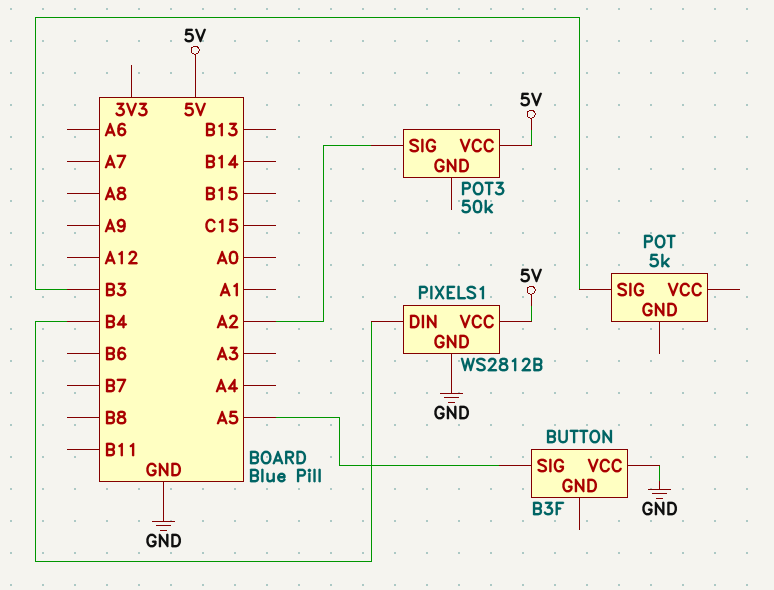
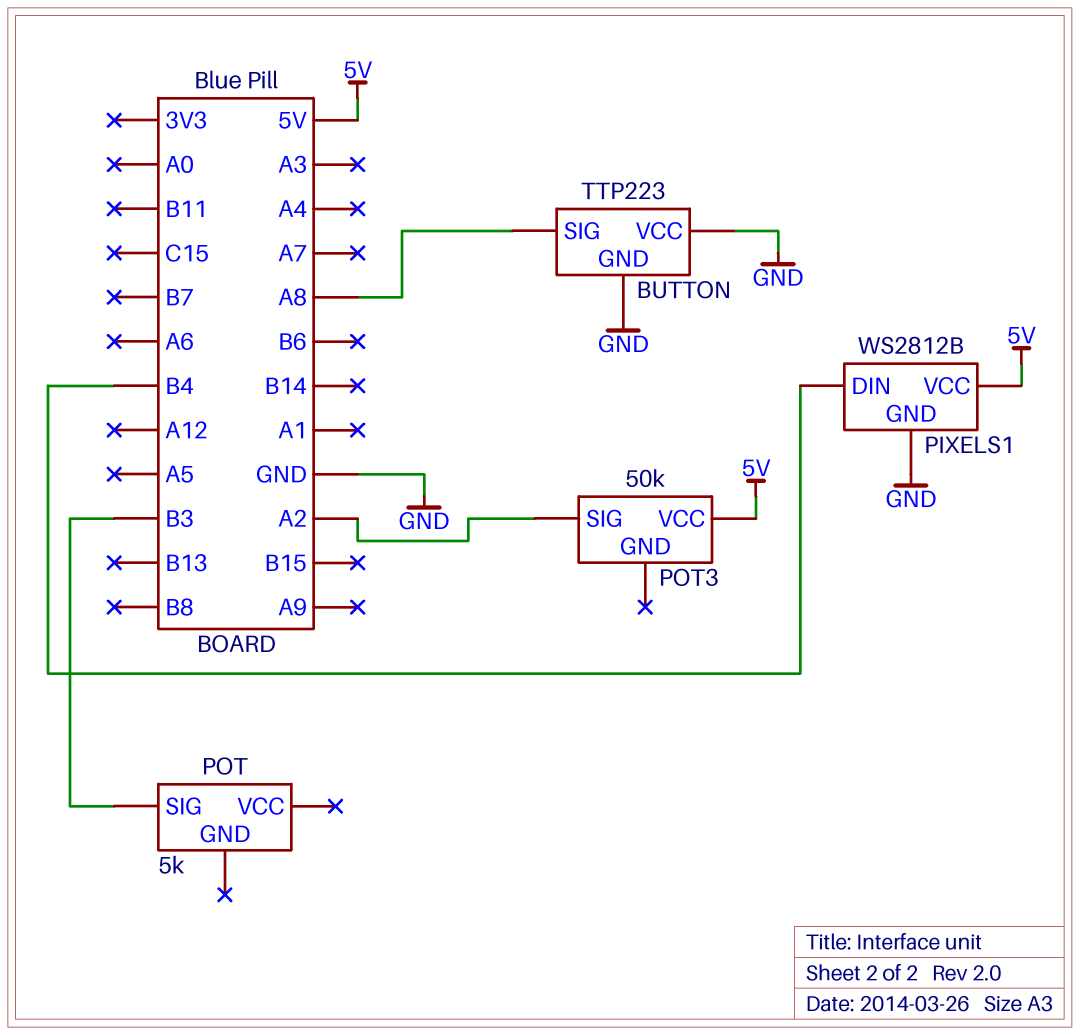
BUTTON: B3F -> TTP223
BUTTON pin GND: none -> GND
BUTTON pin SIG: A5 -> A8

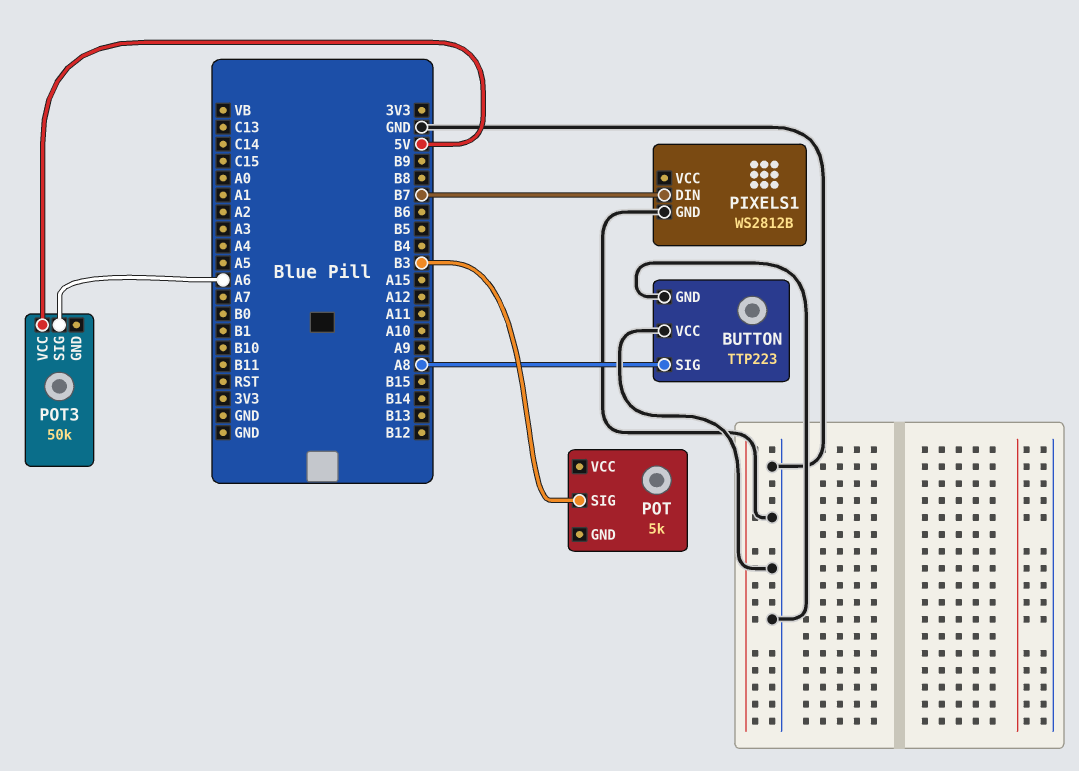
PIXELS1 pin DIN: B4 -> B7
PIXELS1 pin VCC: 5V -> none
POT3 pin SIG: A2 -> A6

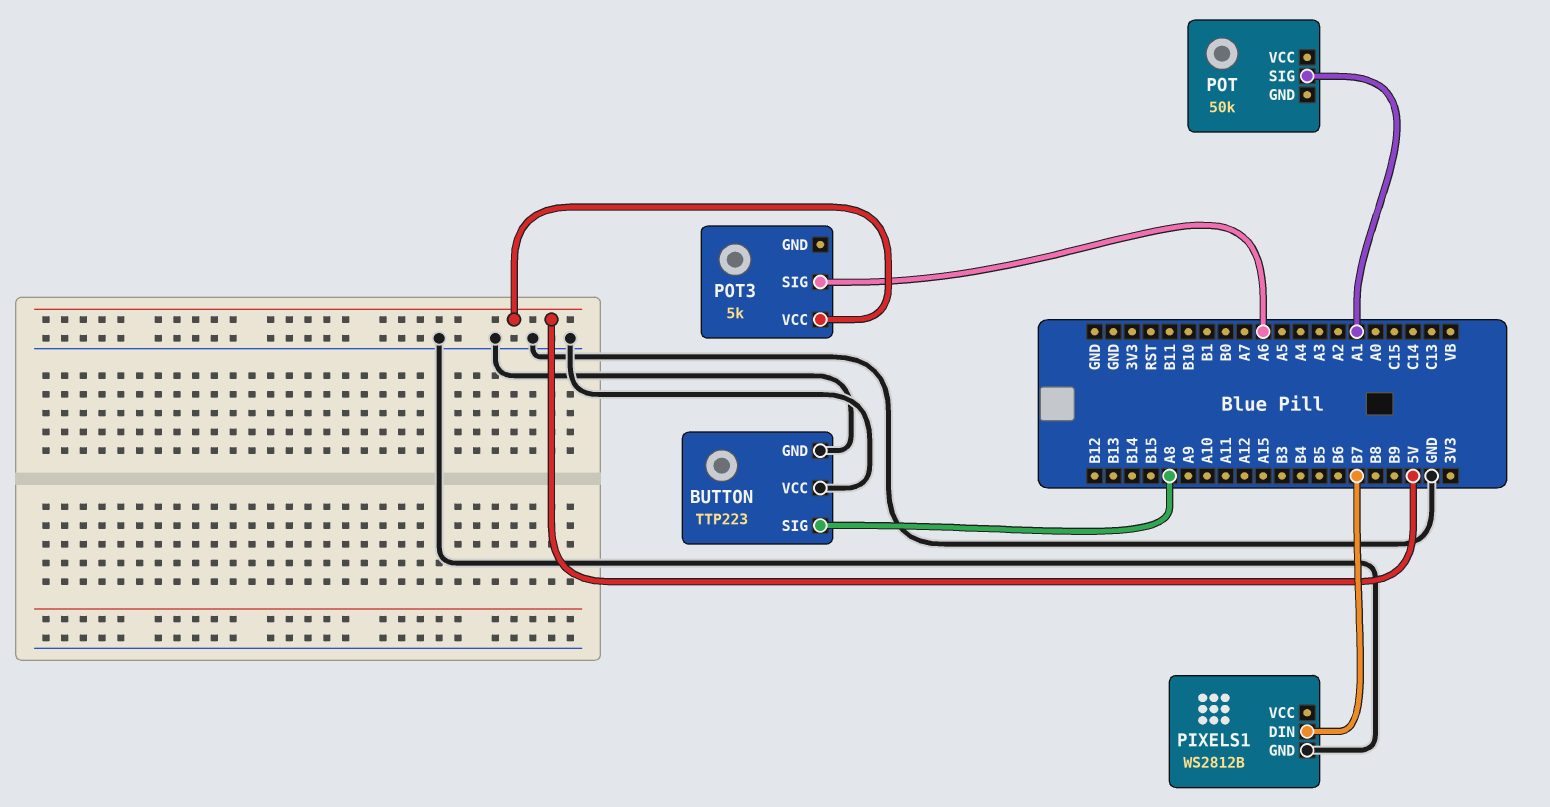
POT: 5k -> 50k
POT pin SIG: B3 -> A1
POT3: 50k -> 5k

